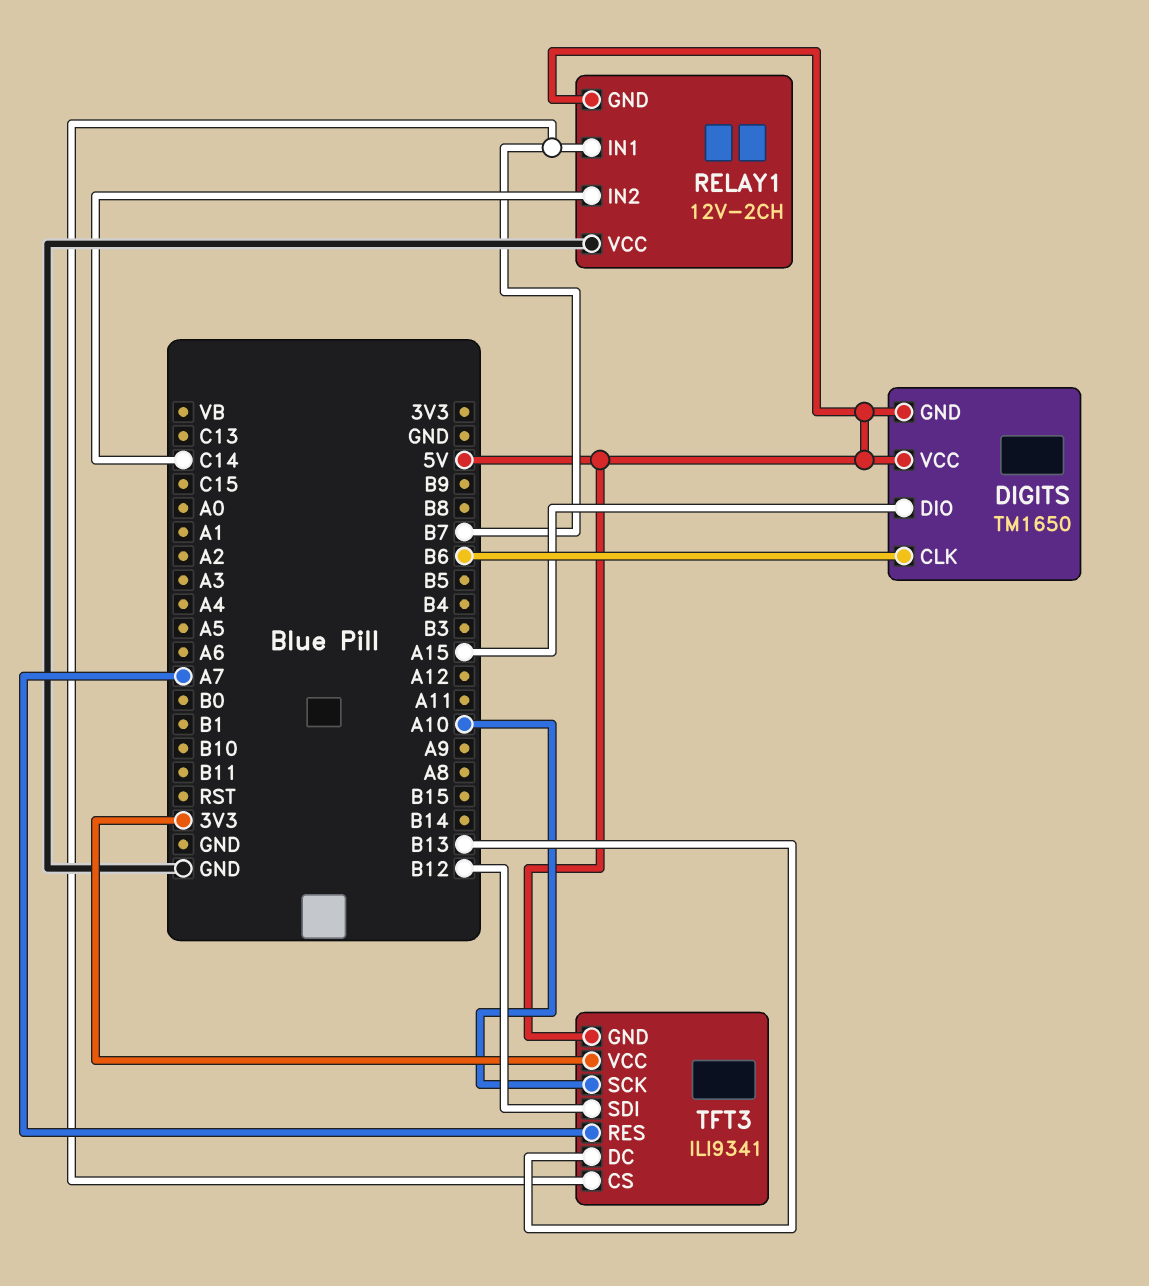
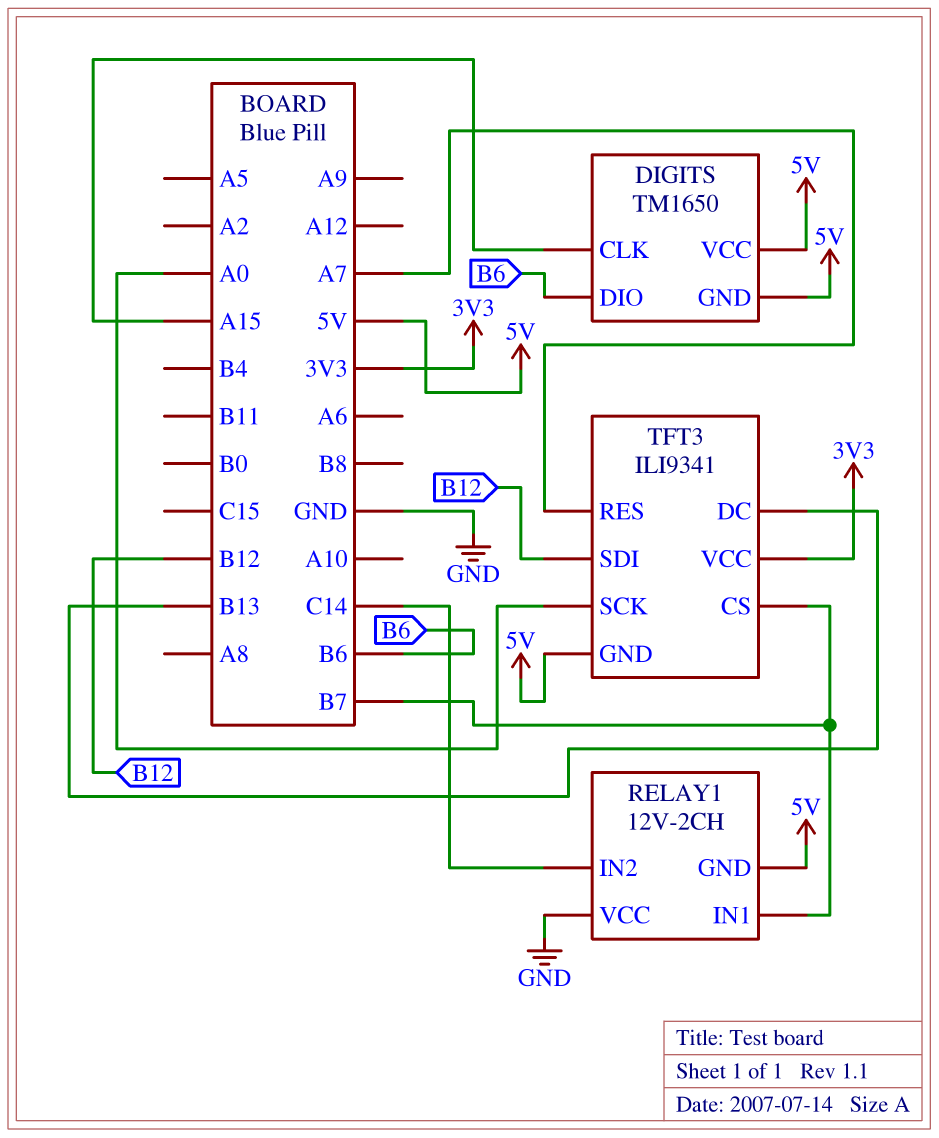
DIGITS pin CLK: B6 -> A15
DIGITS pin DIO: A15 -> B6
TFT3 pin SCK: A10 -> A0

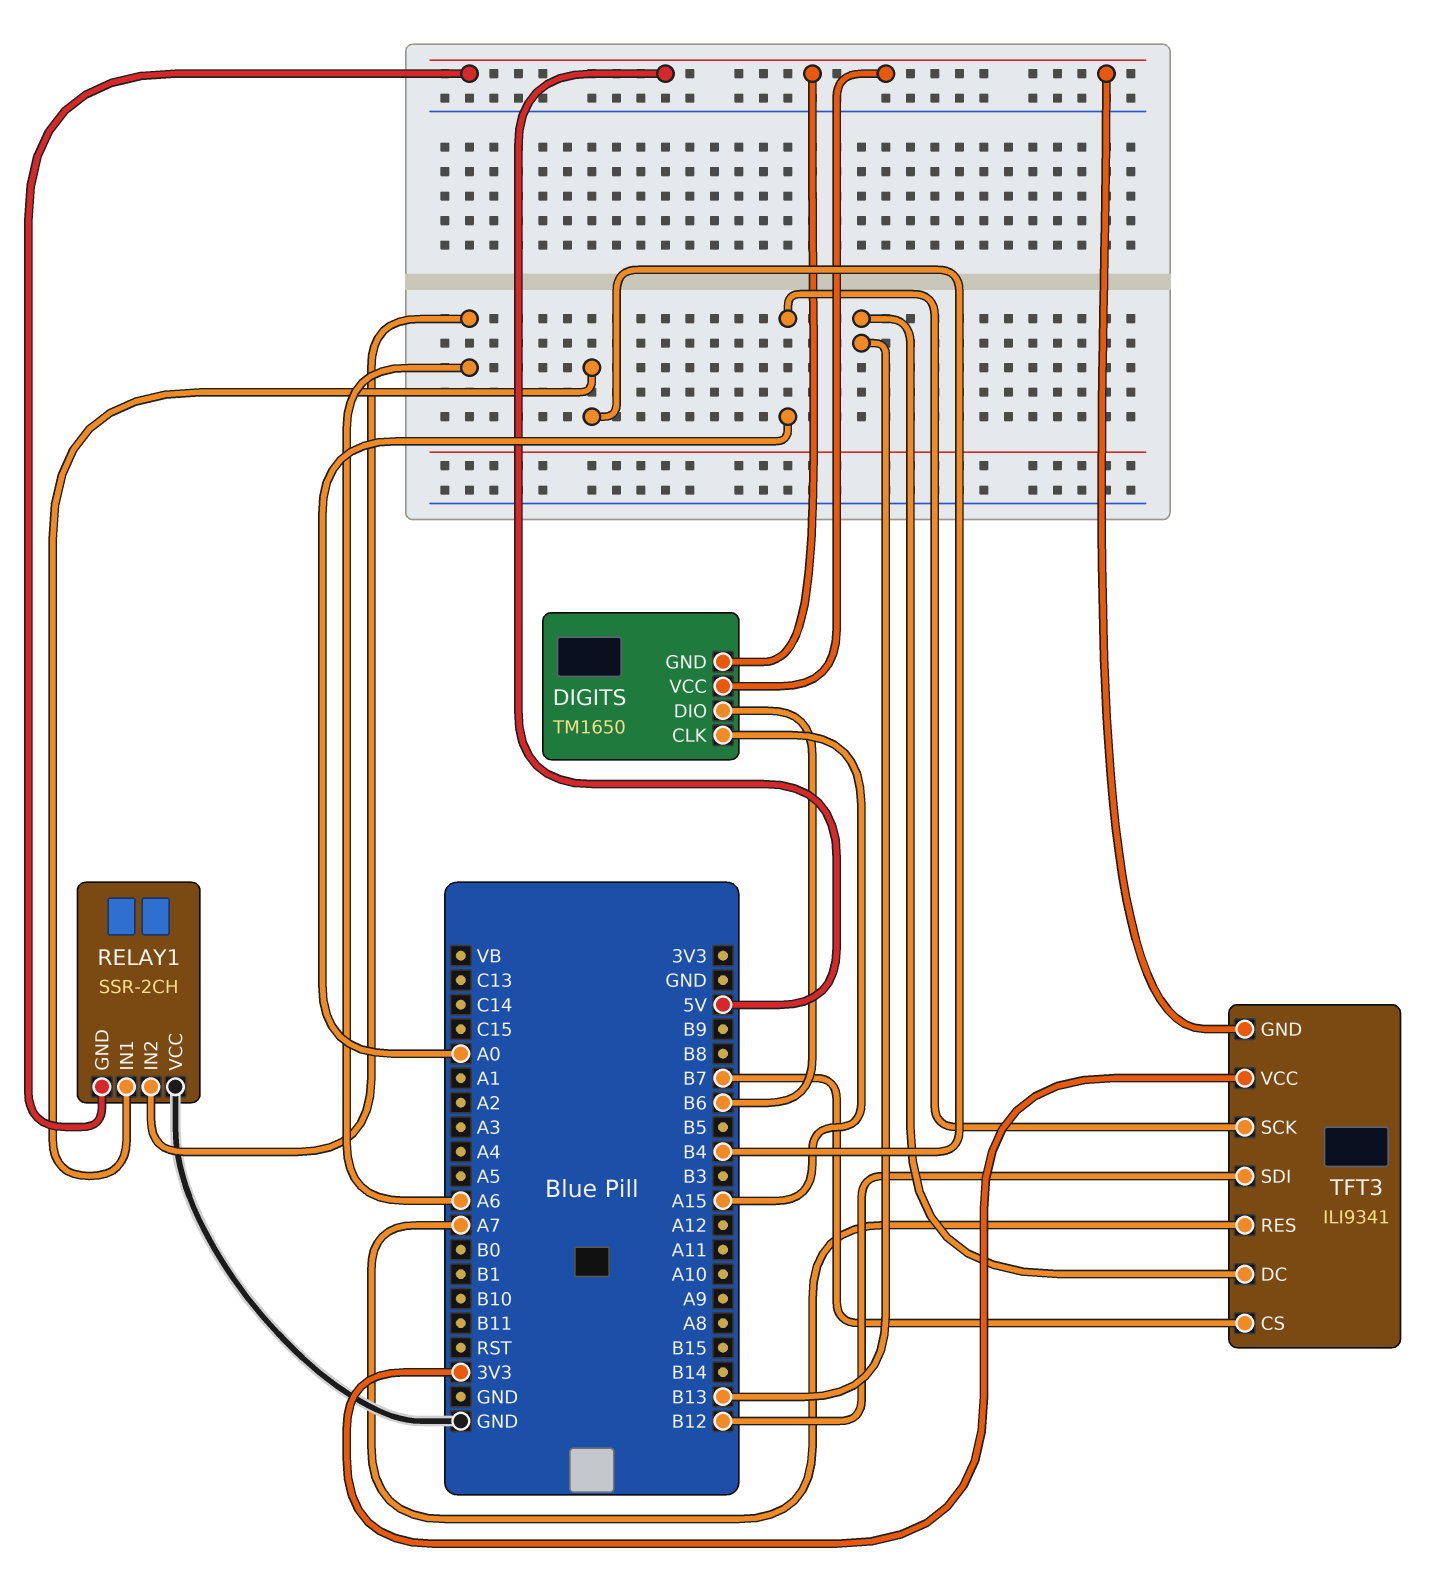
RELAY1: 12V-2CH -> SSR-2CH
RELAY1 pin IN1: B7 -> B4
RELAY1 pin IN2: C14 -> A6

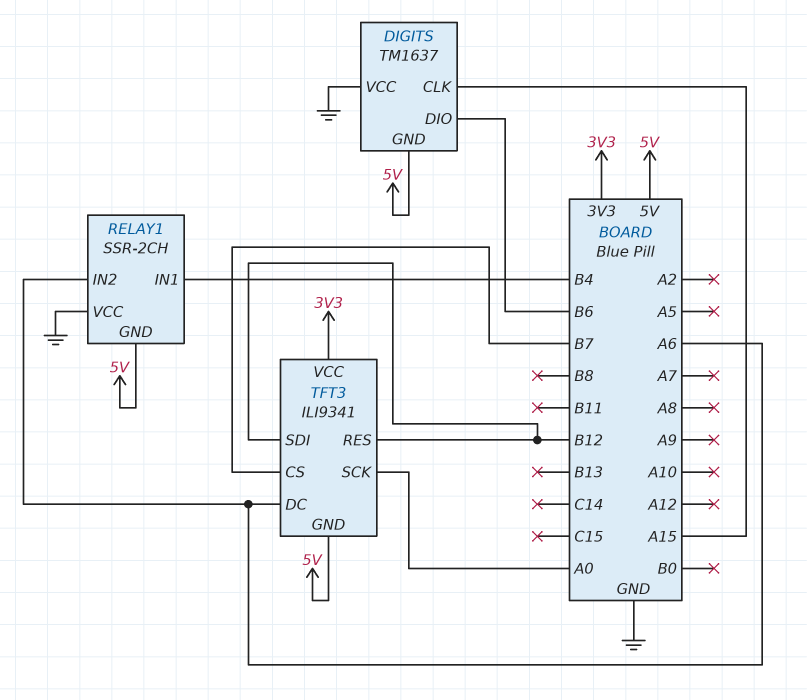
DIGITS: TM1650 -> TM1637
DIGITS pin VCC: 5V -> GND
TFT3 pin DC: B13 -> A6
TFT3 pin RES: A7 -> B12

